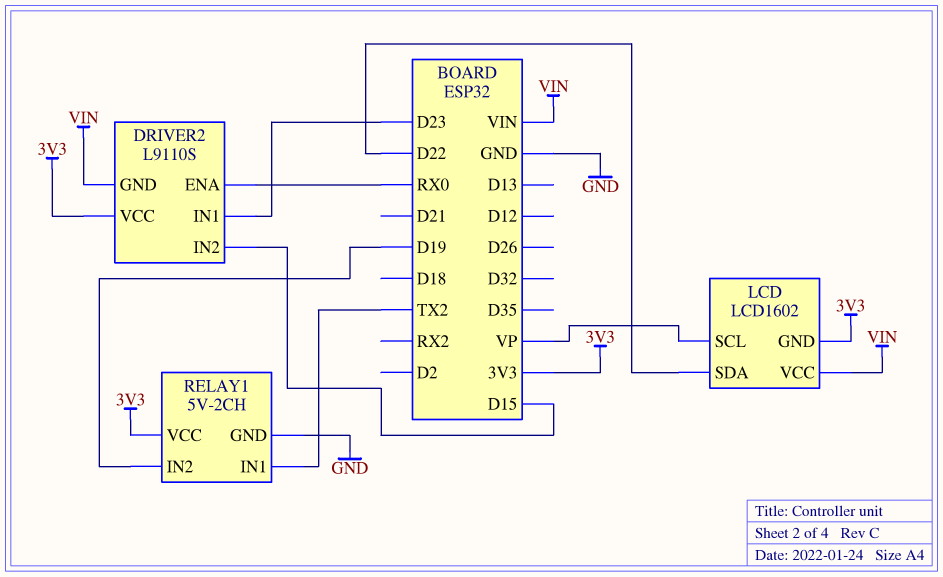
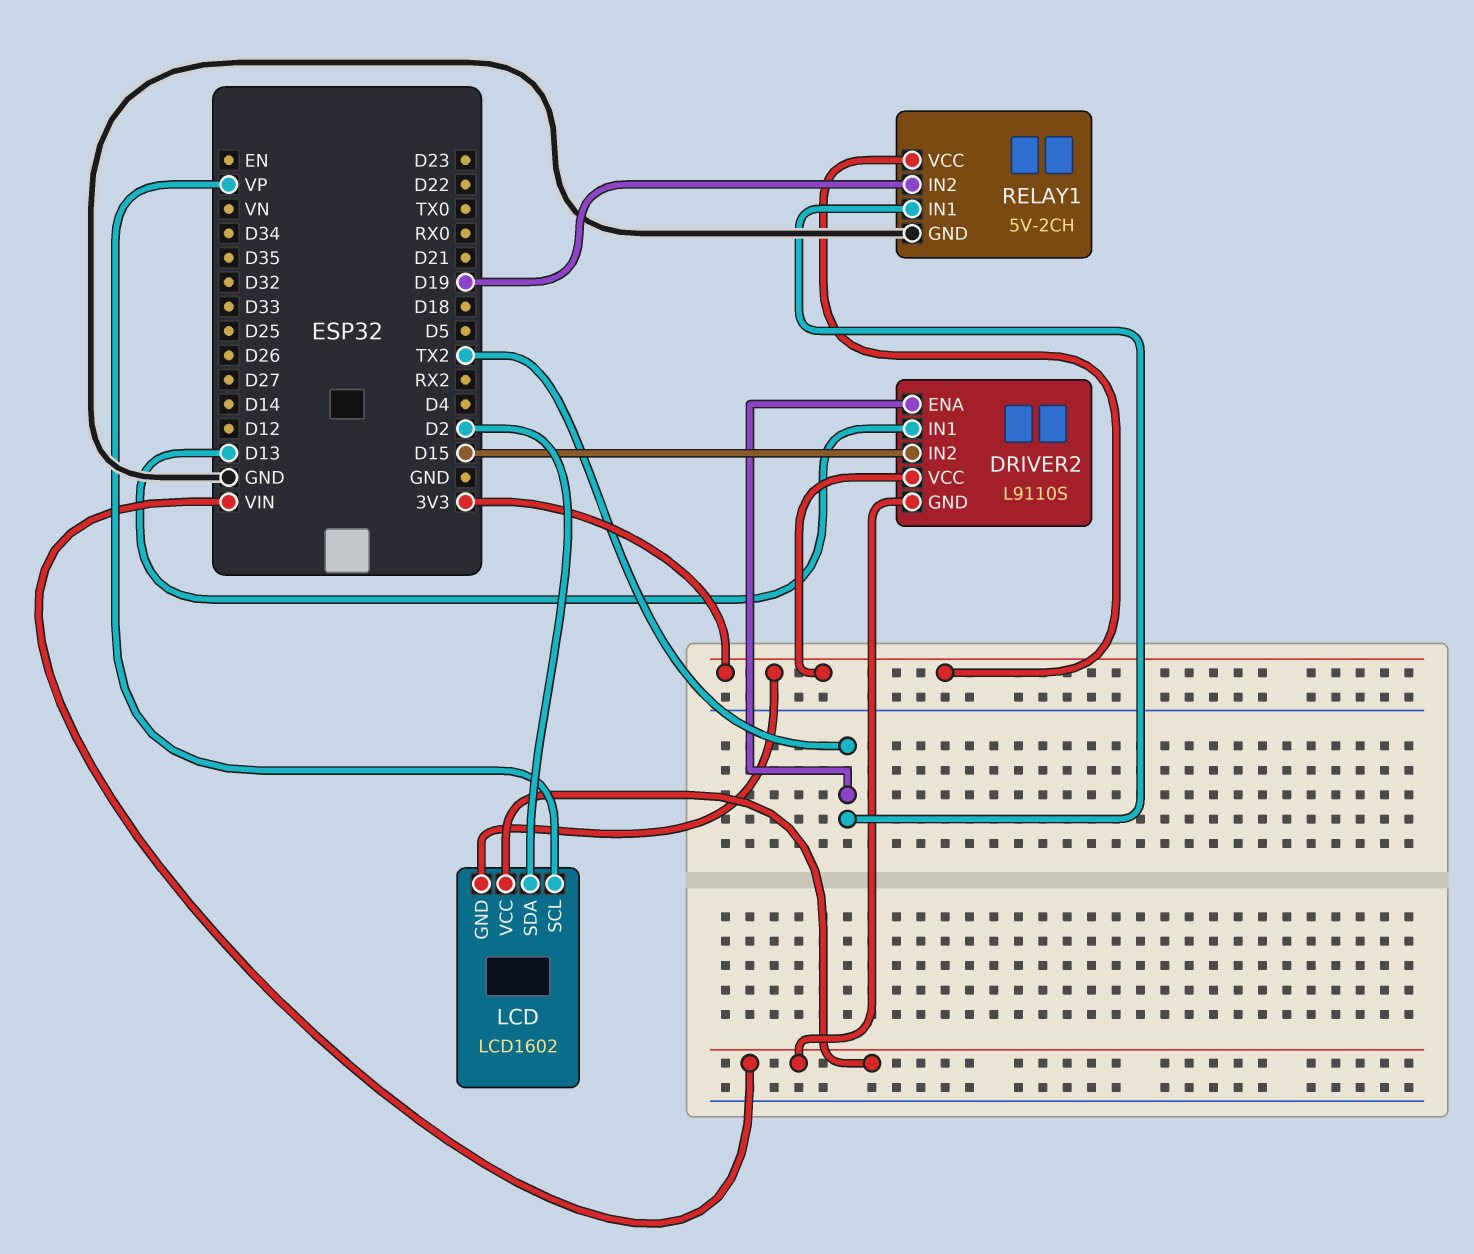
DRIVER2 pin ENA: RX0 -> TX2
DRIVER2 pin IN1: D23 -> D13
LCD pin SDA: D22 -> D2

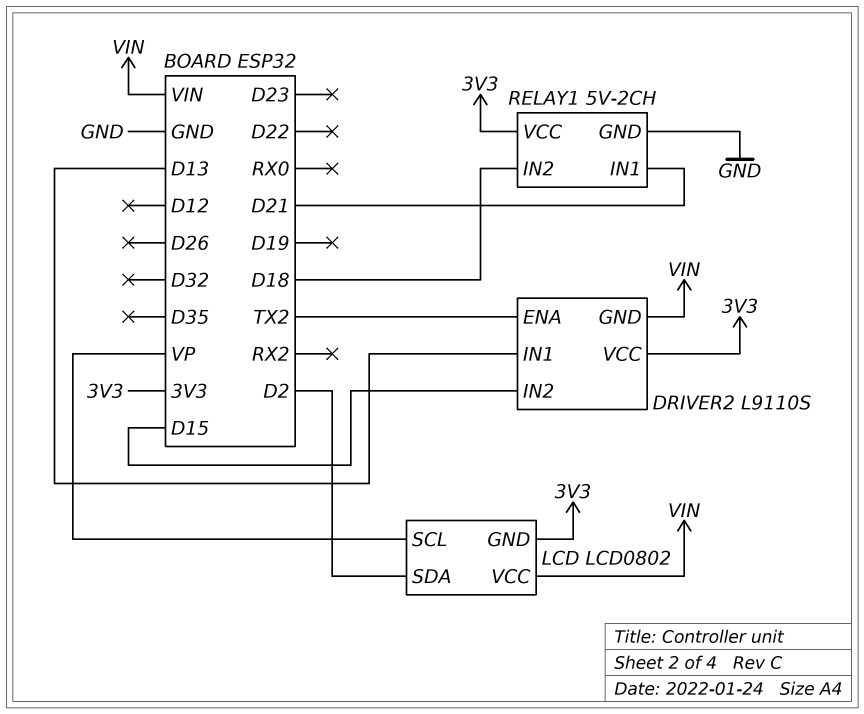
LCD: LCD1602 -> LCD0802
RELAY1 pin IN1: TX2 -> D21
RELAY1 pin IN2: D19 -> D18

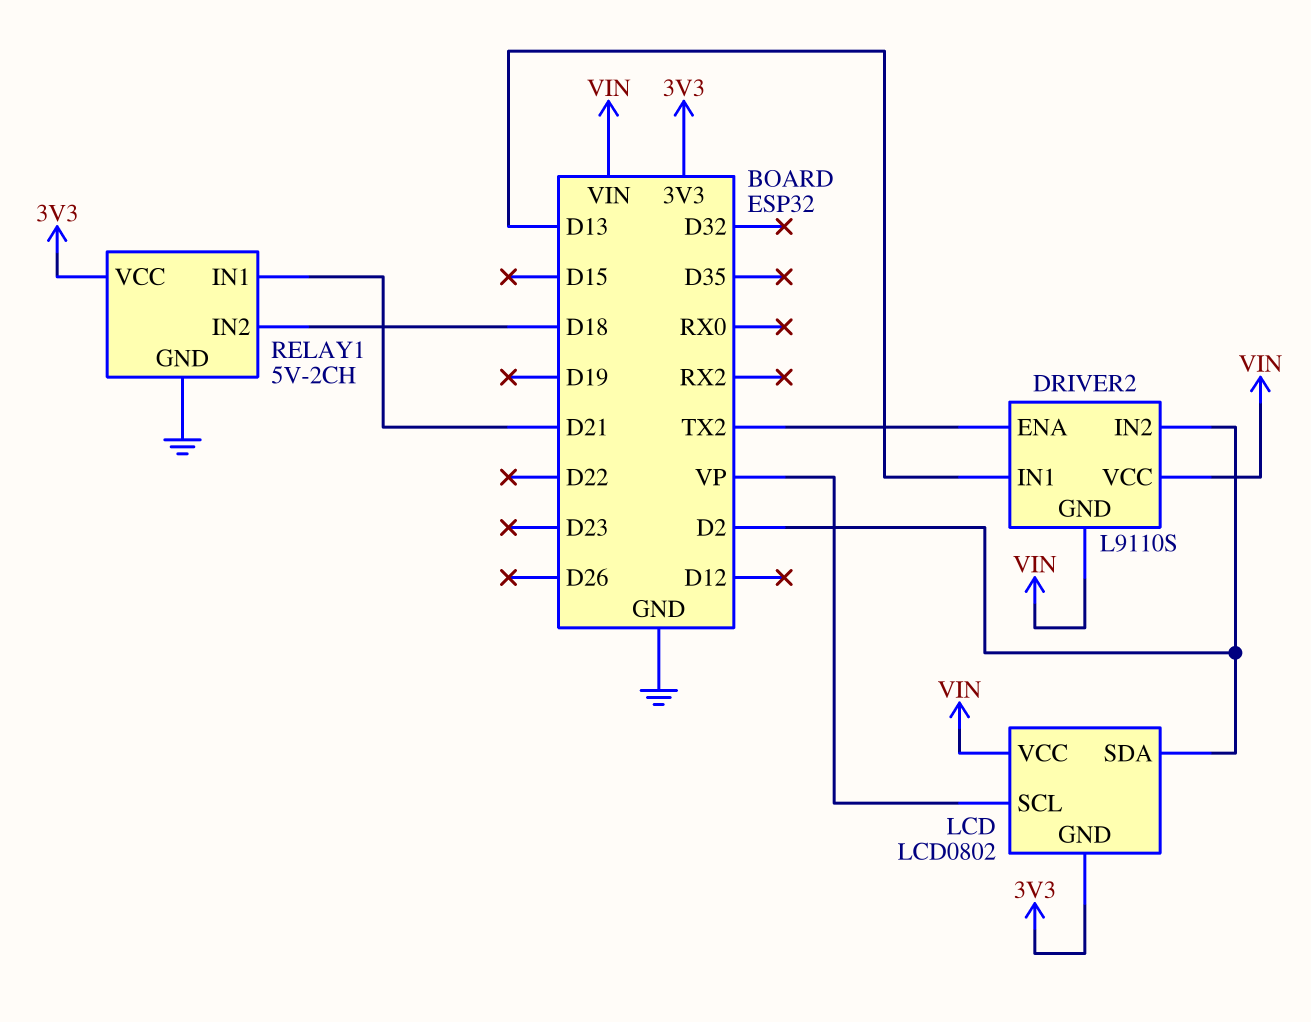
DRIVER2 pin IN2: D15 -> D2
DRIVER2 pin VCC: 3V3 -> VIN

